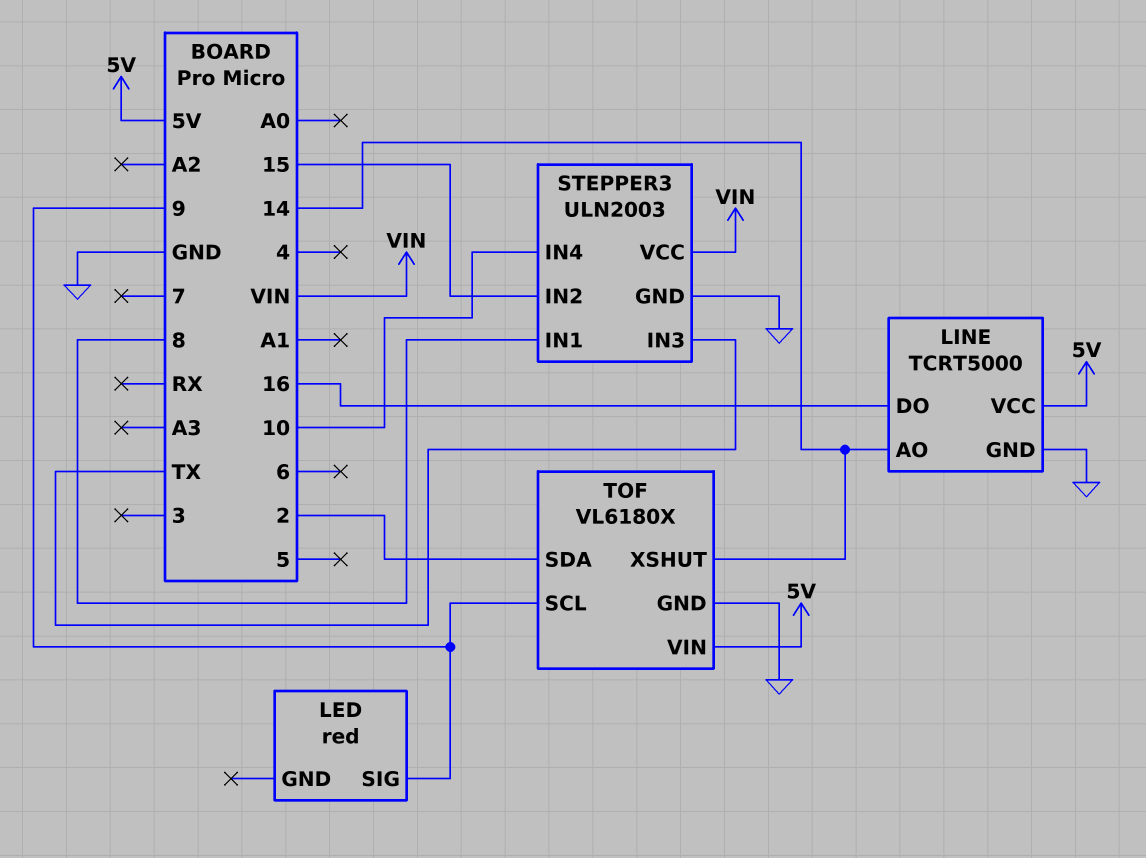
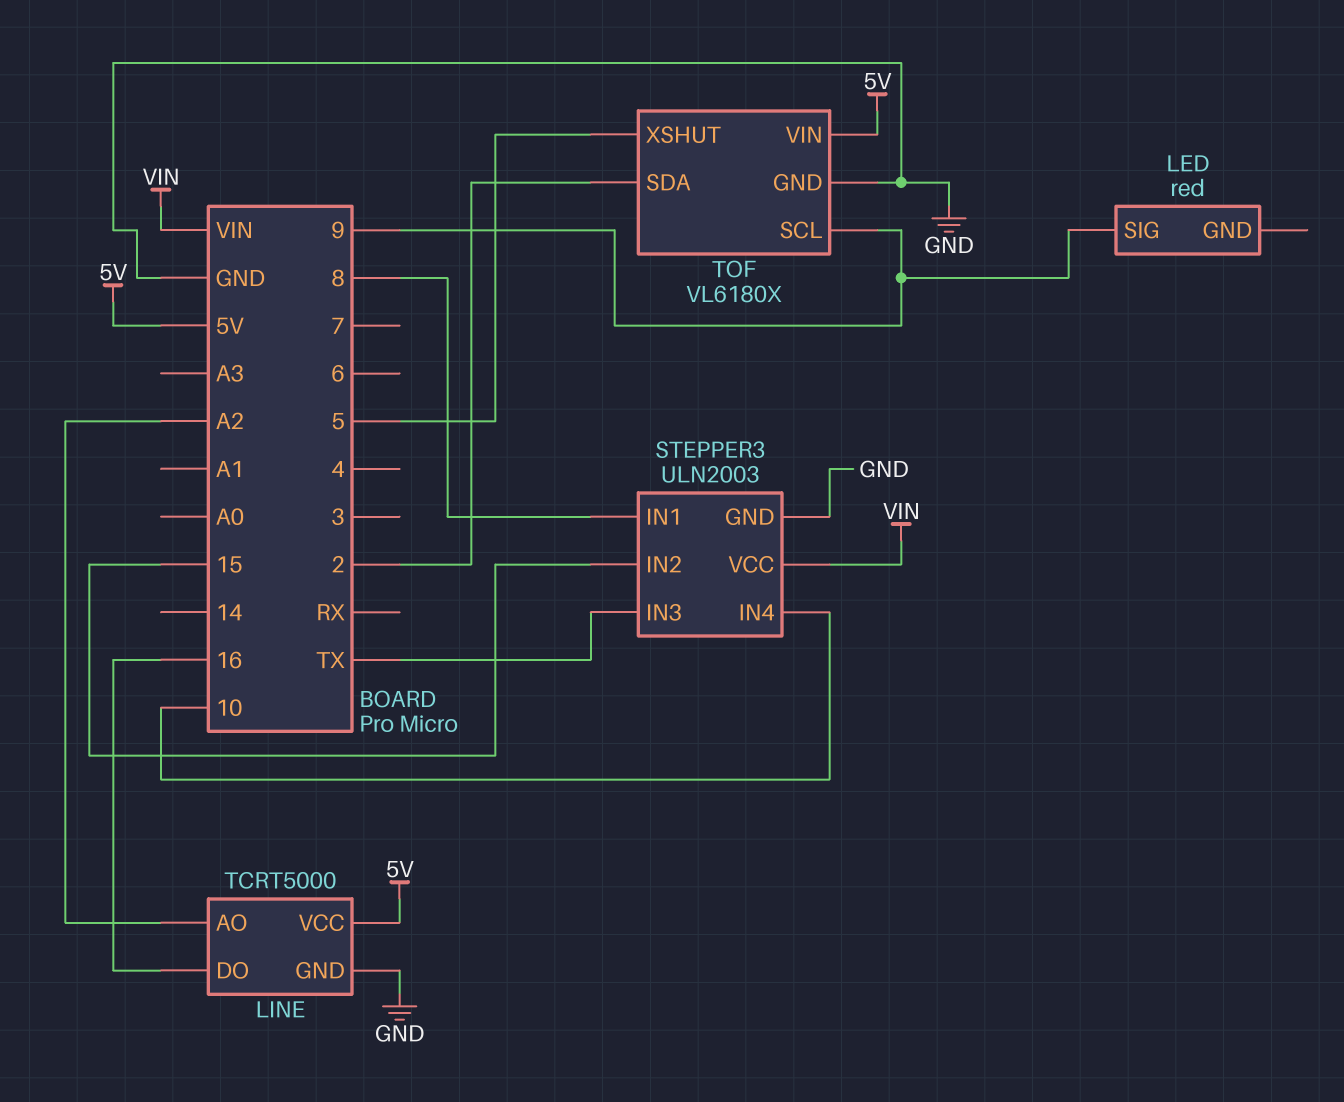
LINE pin AO: 14 -> A2
TOF pin XSHUT: 14 -> 5

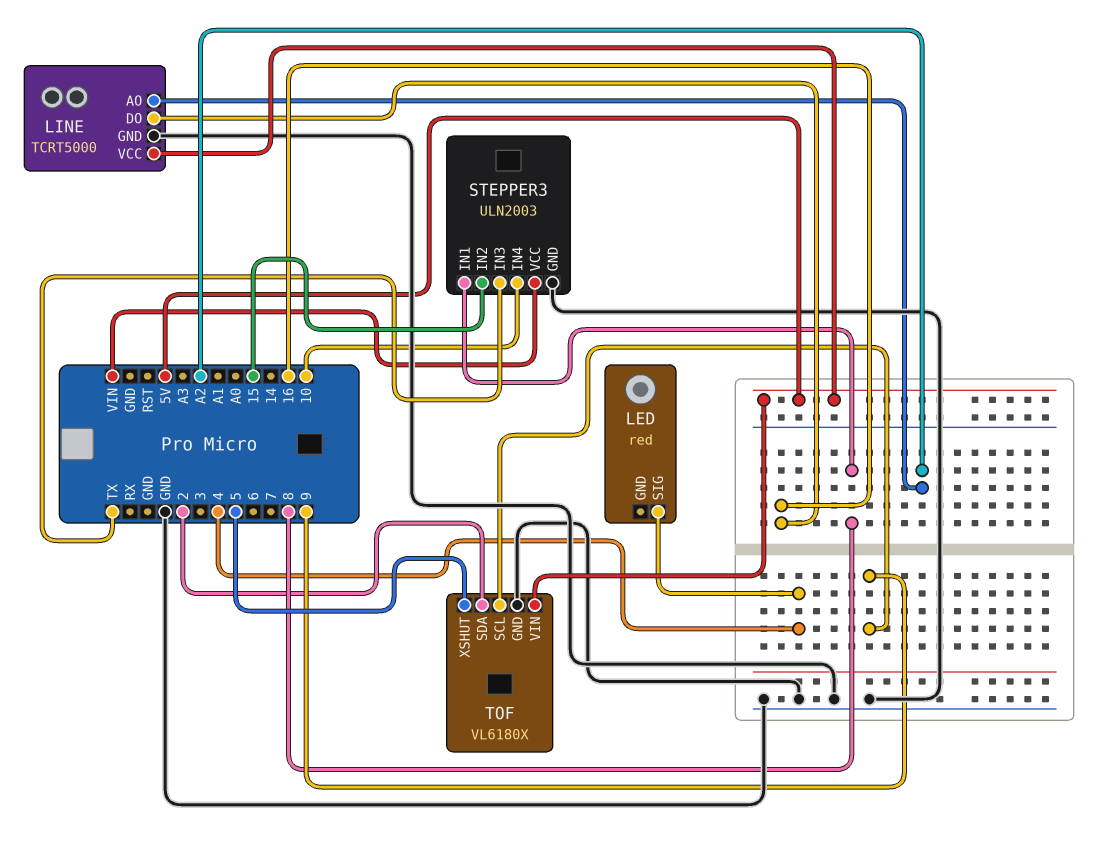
LED pin SIG: 9 -> 4

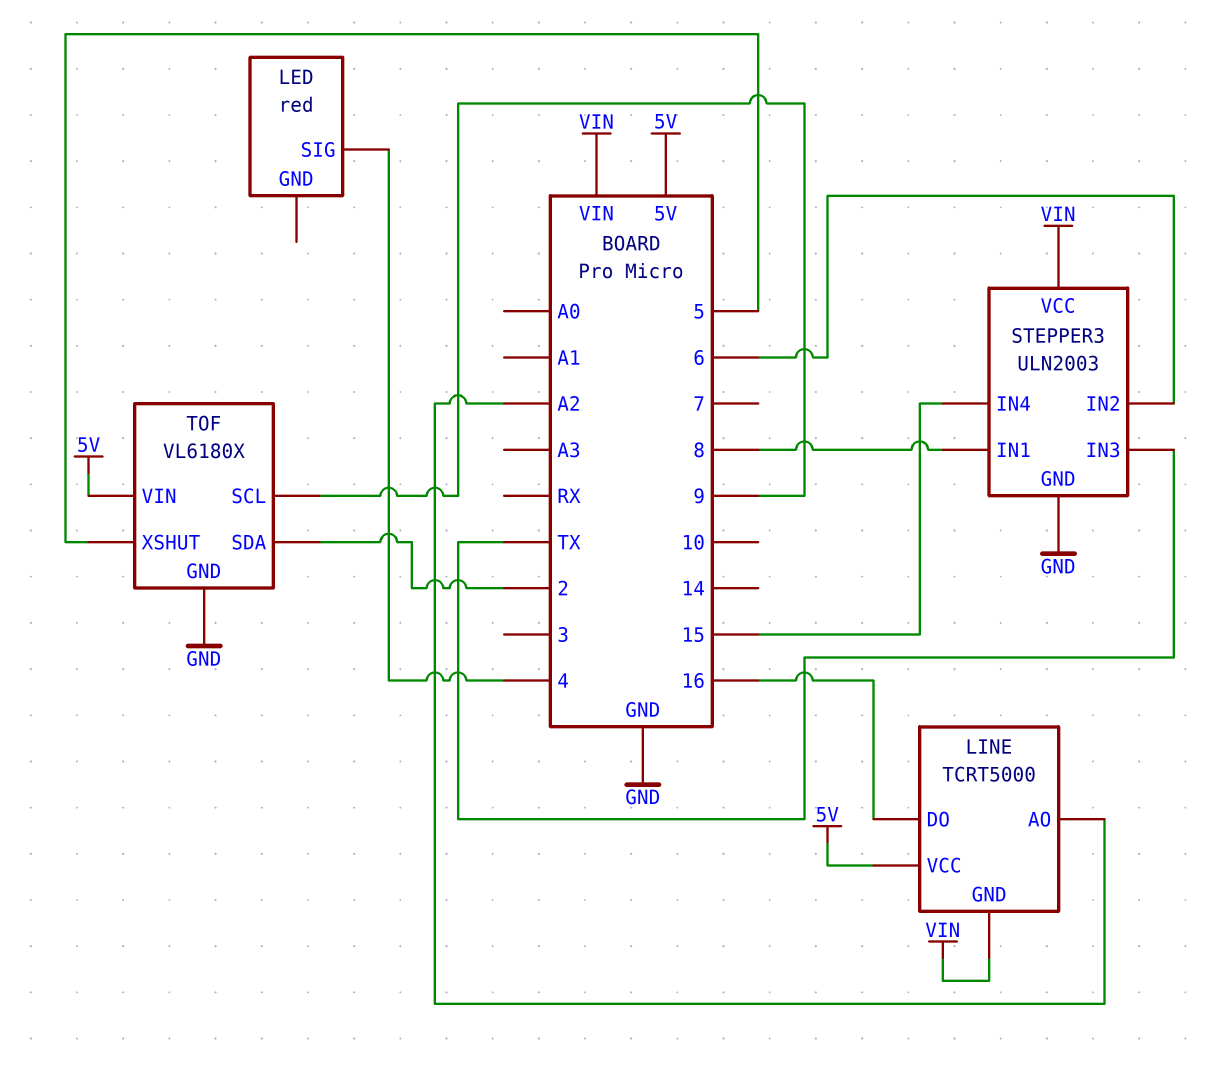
LINE pin GND: GND -> VIN
STEPPER3 pin IN2: 15 -> 6
STEPPER3 pin IN4: 10 -> 15

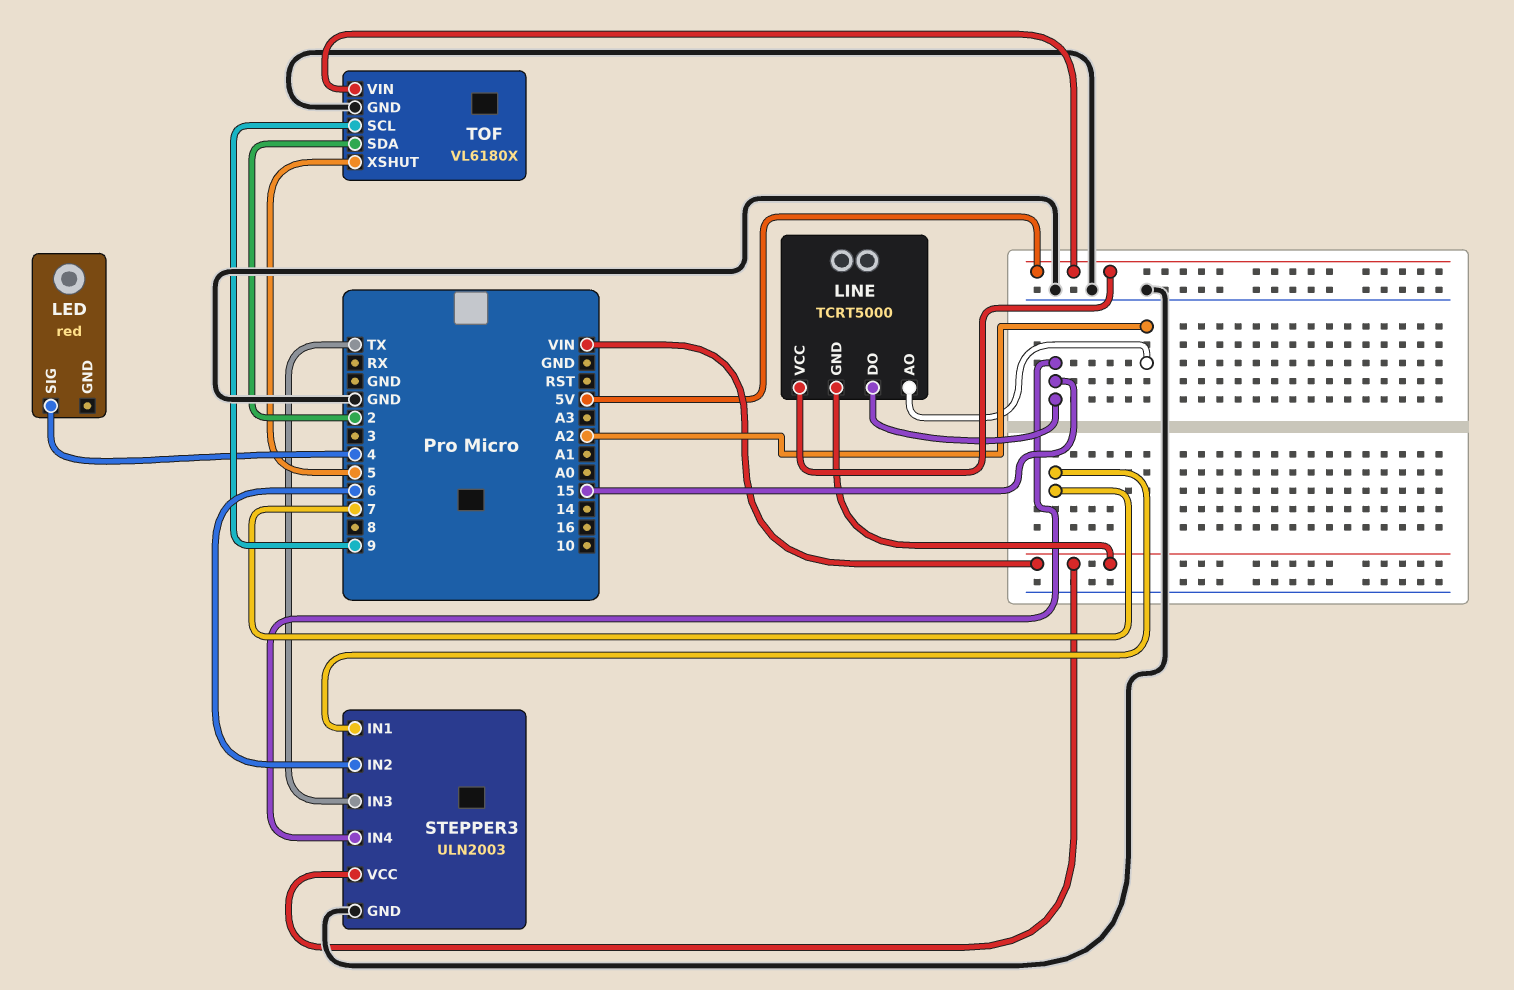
LINE pin DO: 16 -> 15
STEPPER3 pin IN1: 8 -> 7

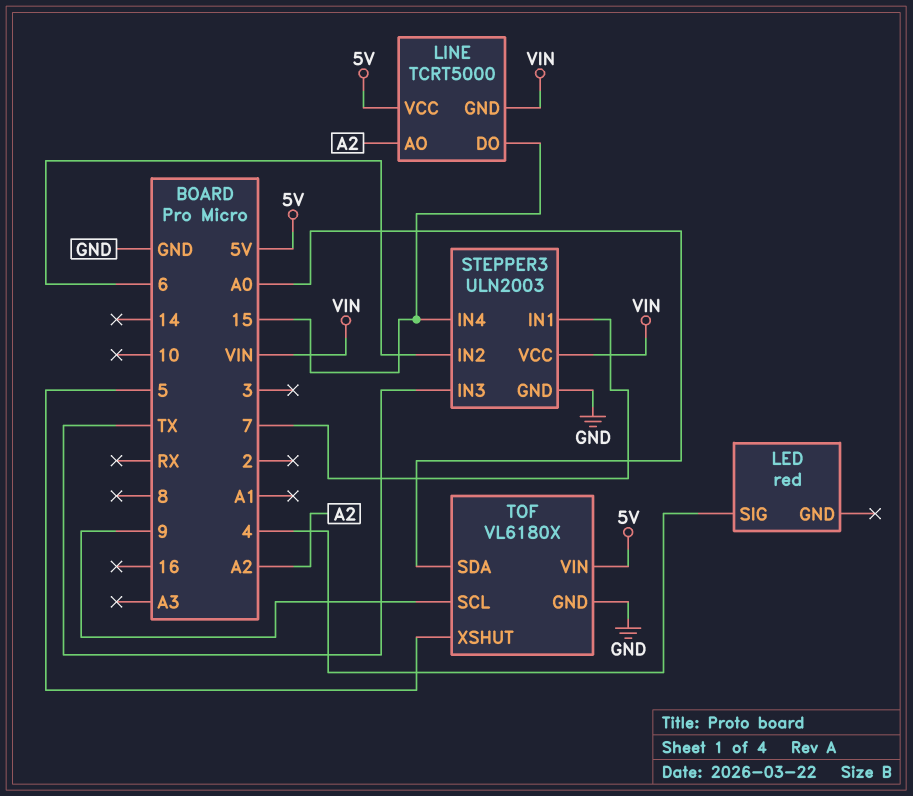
TOF pin SDA: 2 -> A0

